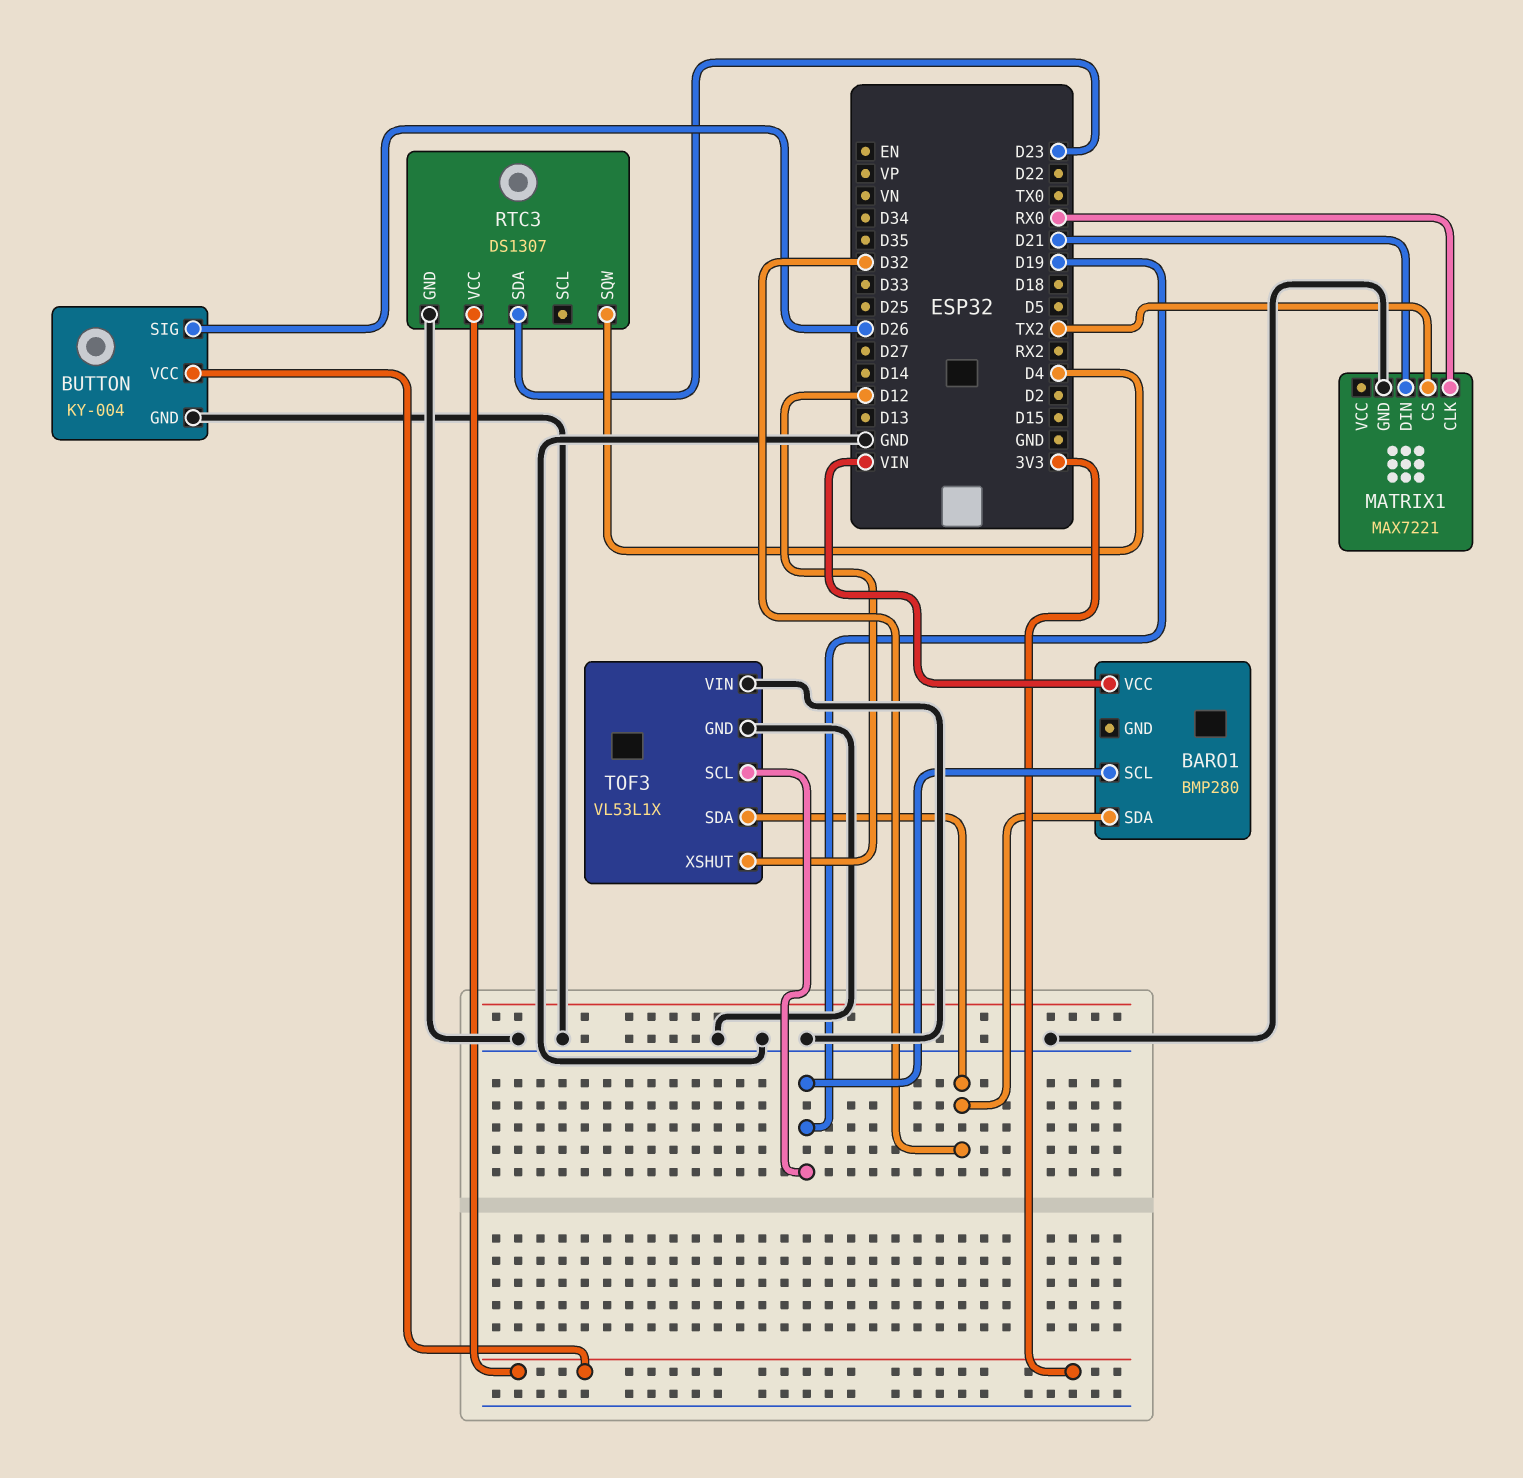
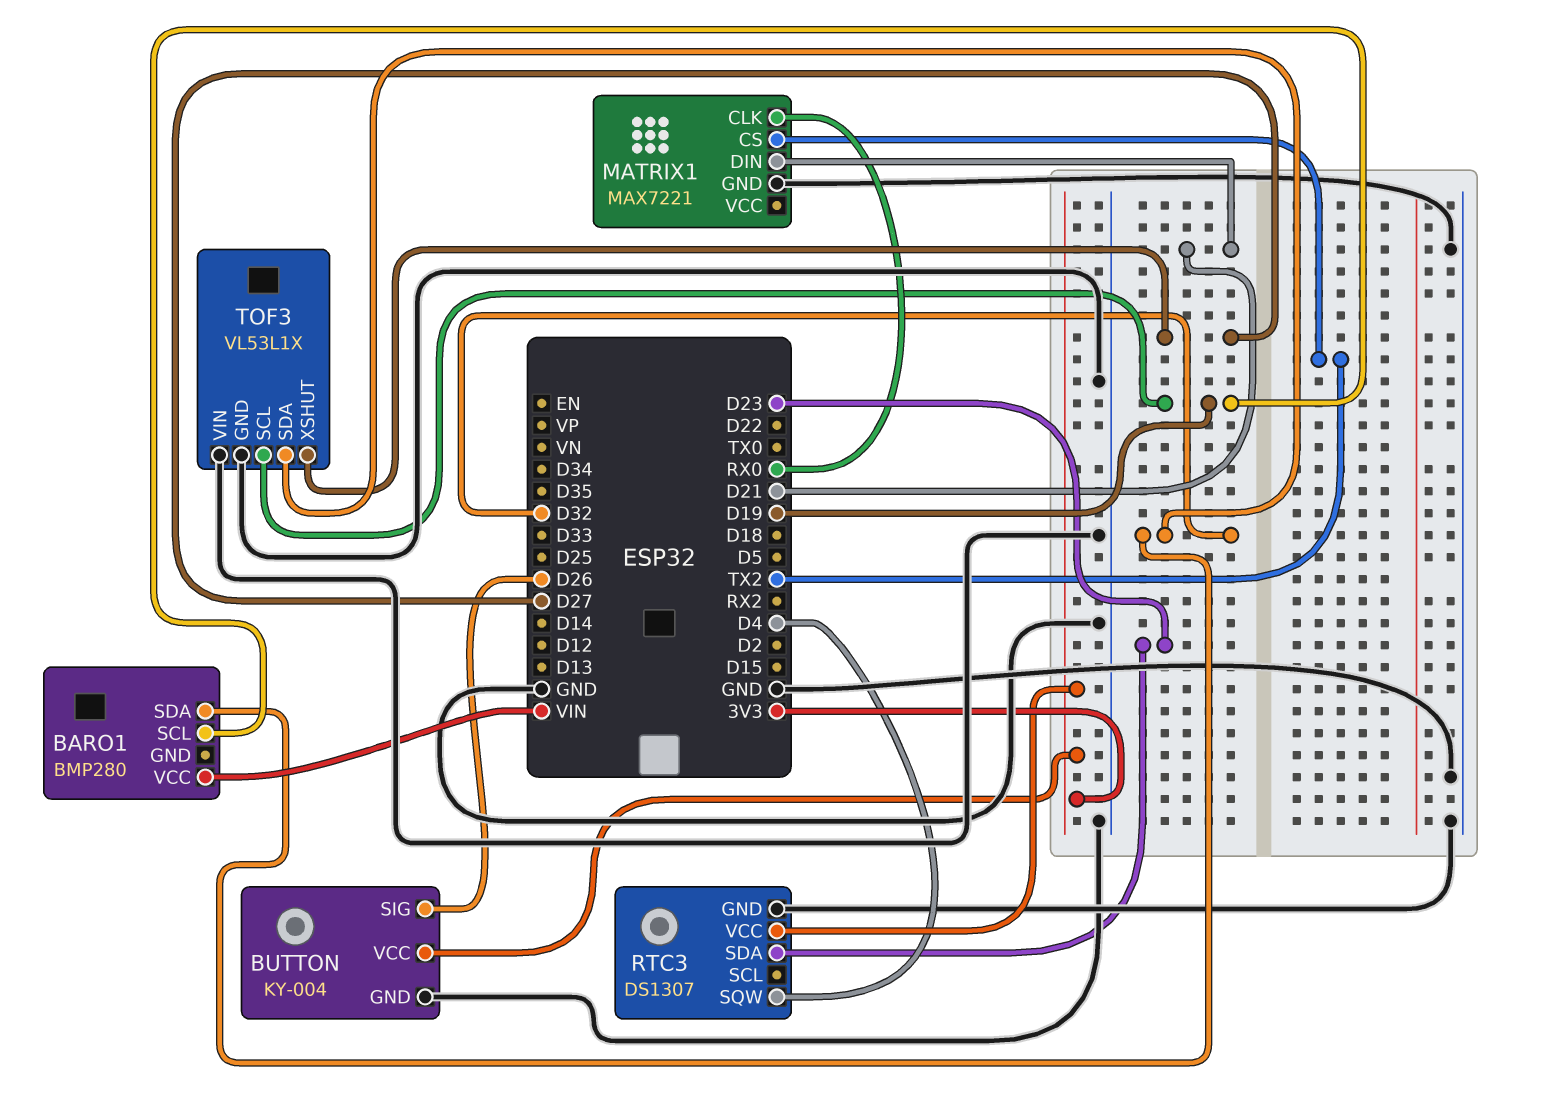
TOF3 pin XSHUT: D12 -> D27

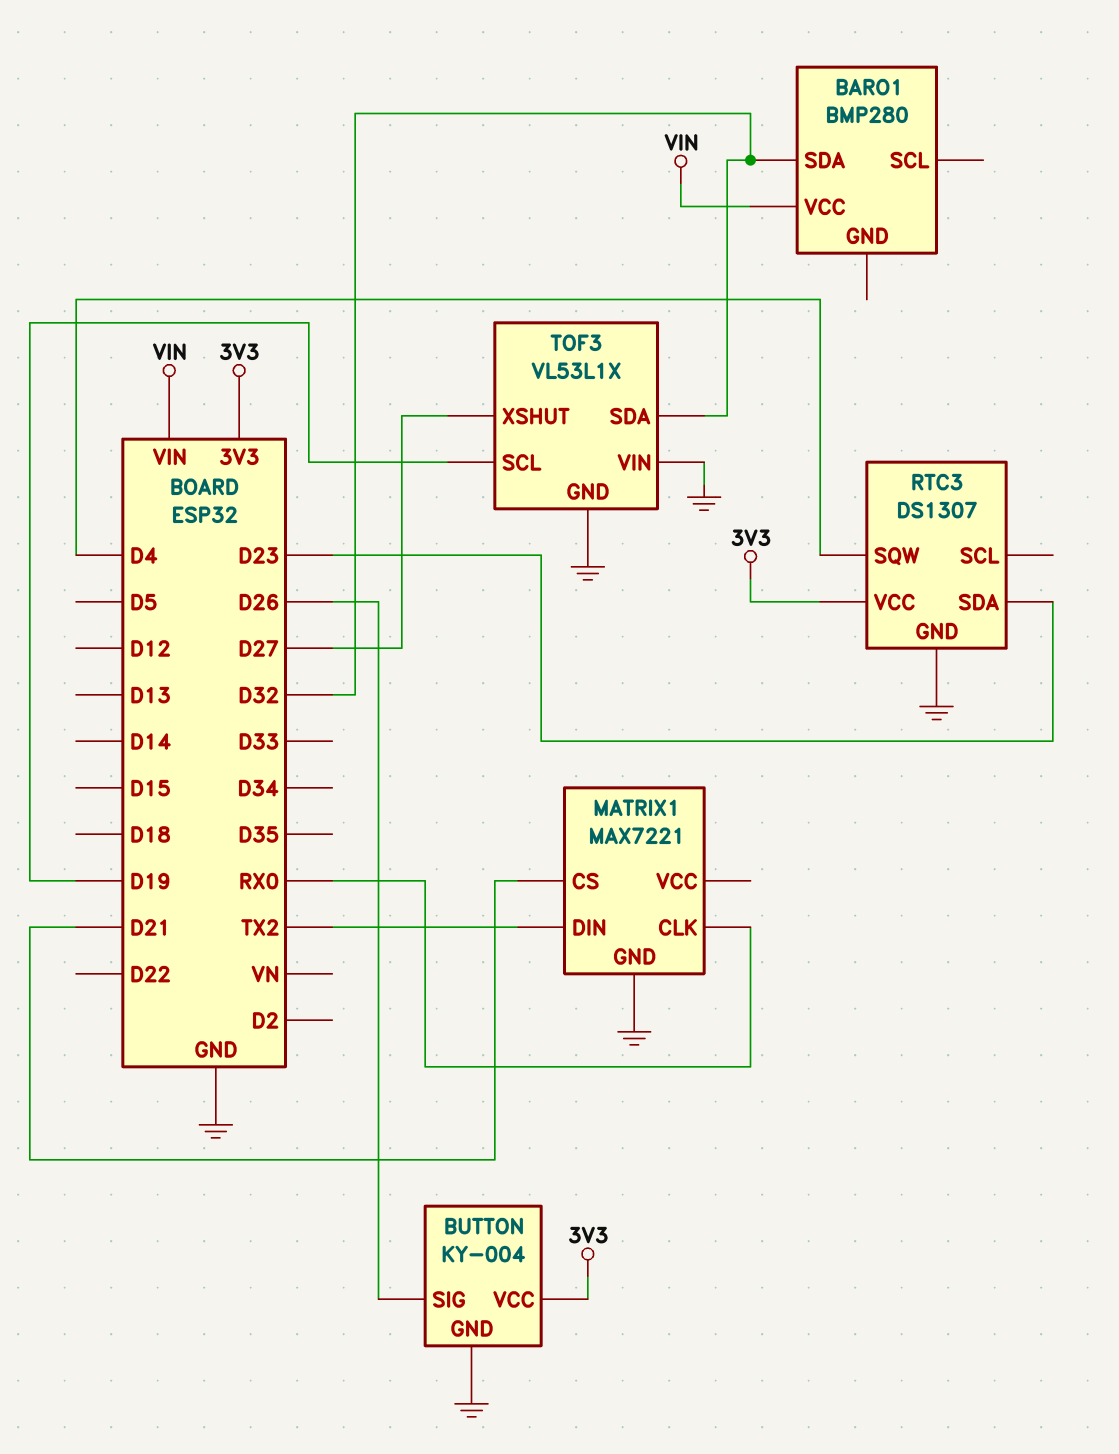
BARO1 pin SCL: D19 -> none
MATRIX1 pin CS: TX2 -> D21
MATRIX1 pin DIN: D21 -> TX2

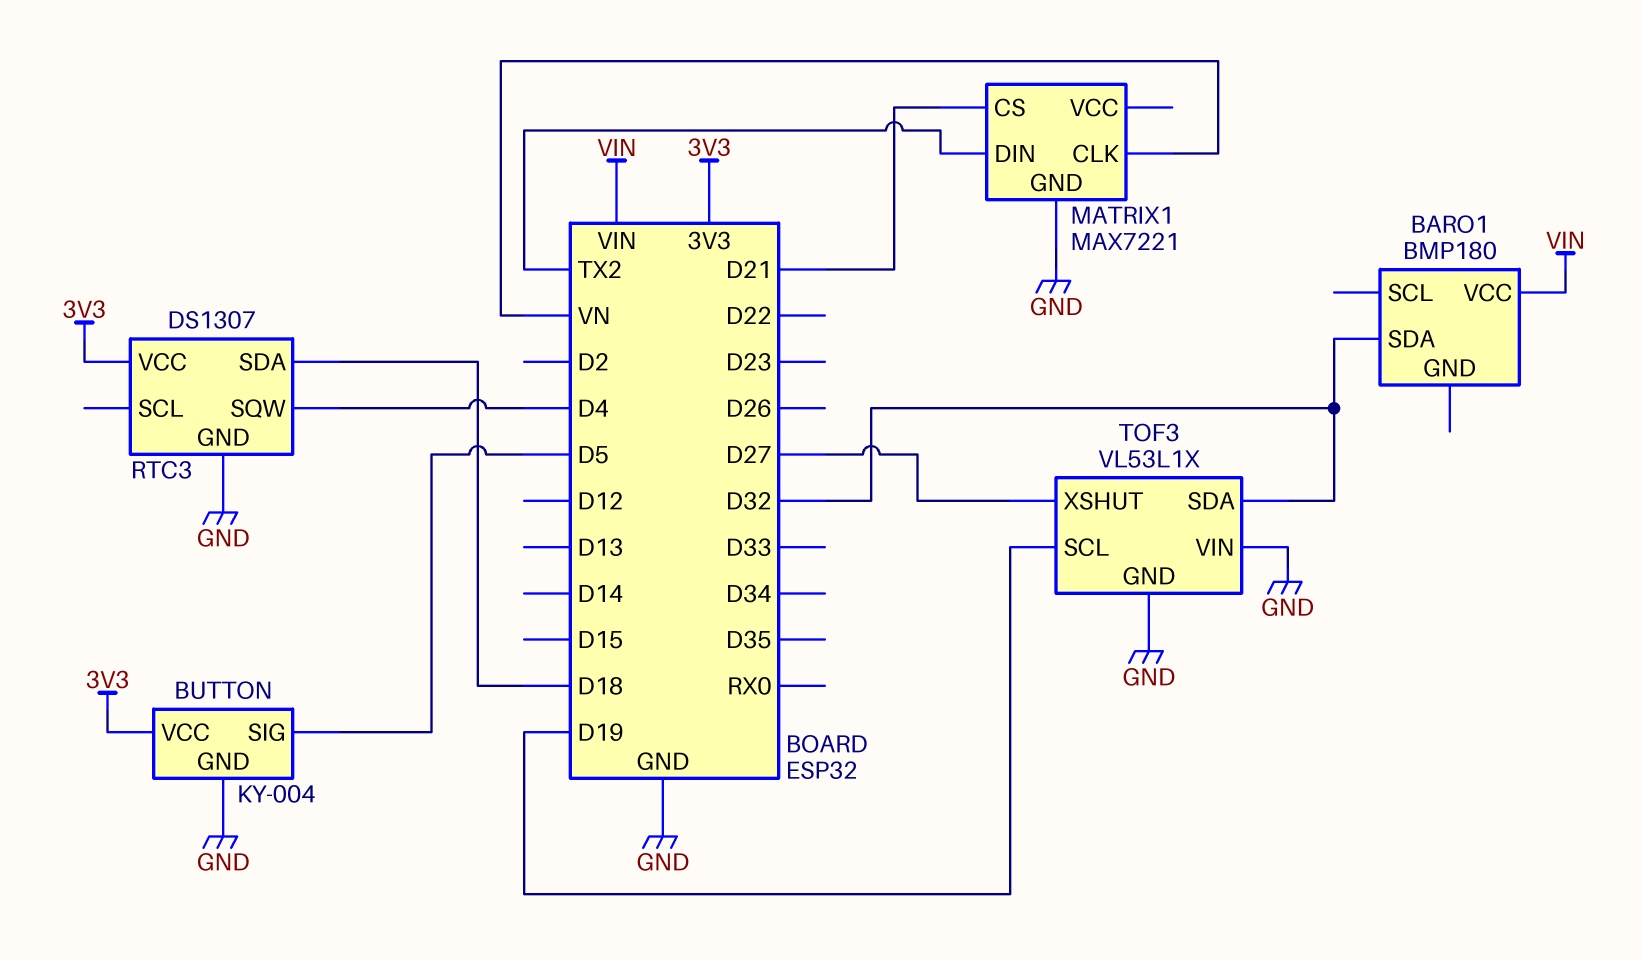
BARO1: BMP280 -> BMP180
BUTTON pin SIG: D26 -> D5
MATRIX1 pin CLK: RX0 -> VN
RTC3 pin SDA: D23 -> D18

